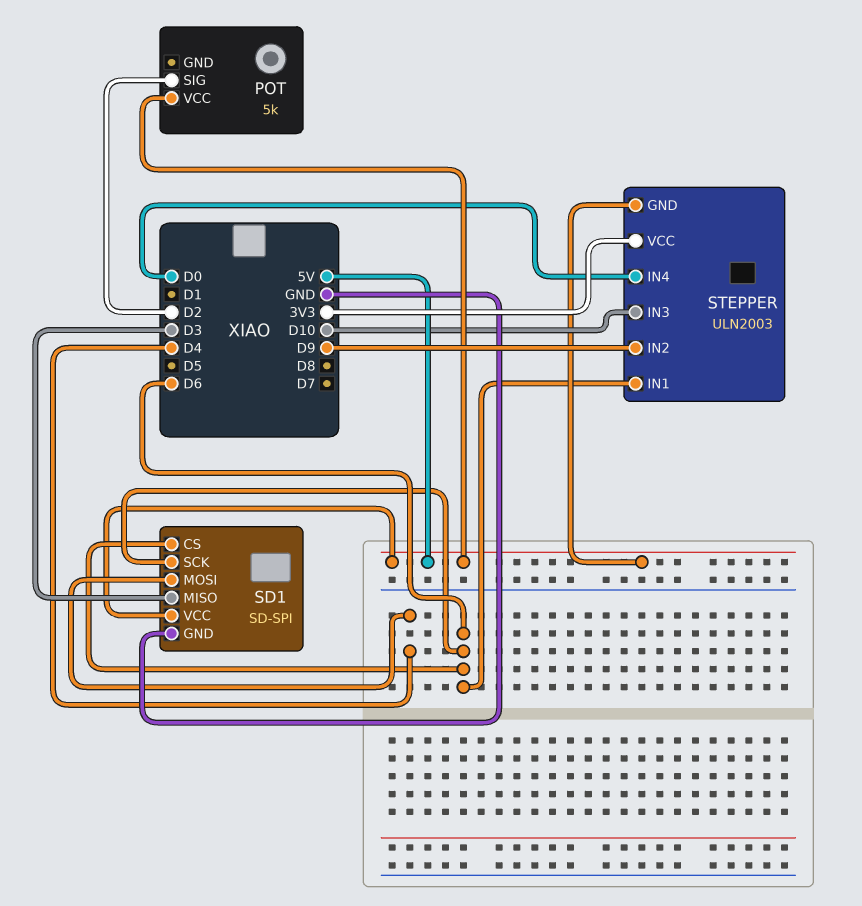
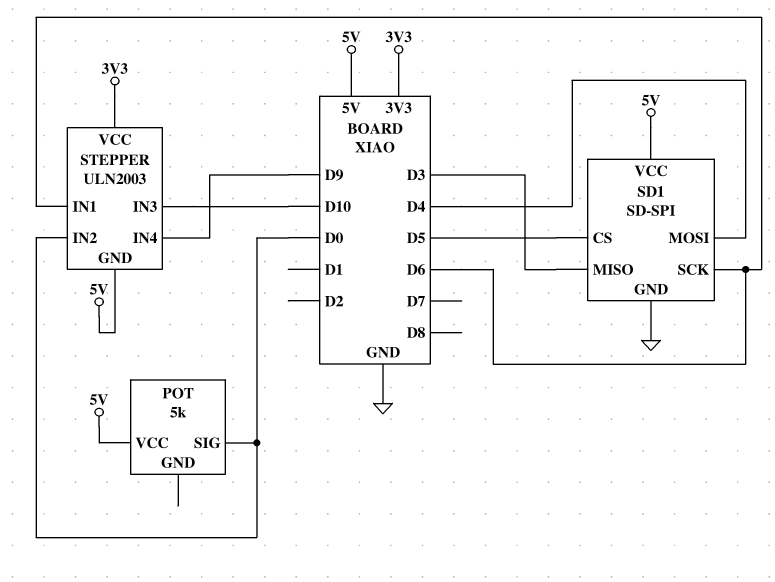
POT pin SIG: D2 -> D0
SD1 pin CS: D6 -> D5
STEPPER pin IN2: D9 -> D0
STEPPER pin IN4: D0 -> D9

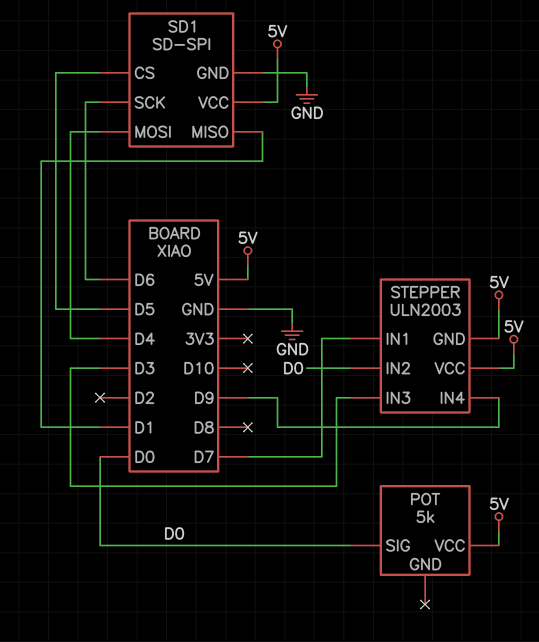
SD1 pin MISO: D3 -> D1
STEPPER pin IN1: D6 -> D7
STEPPER pin IN3: D10 -> D3
STEPPER pin VCC: 3V3 -> 5V

